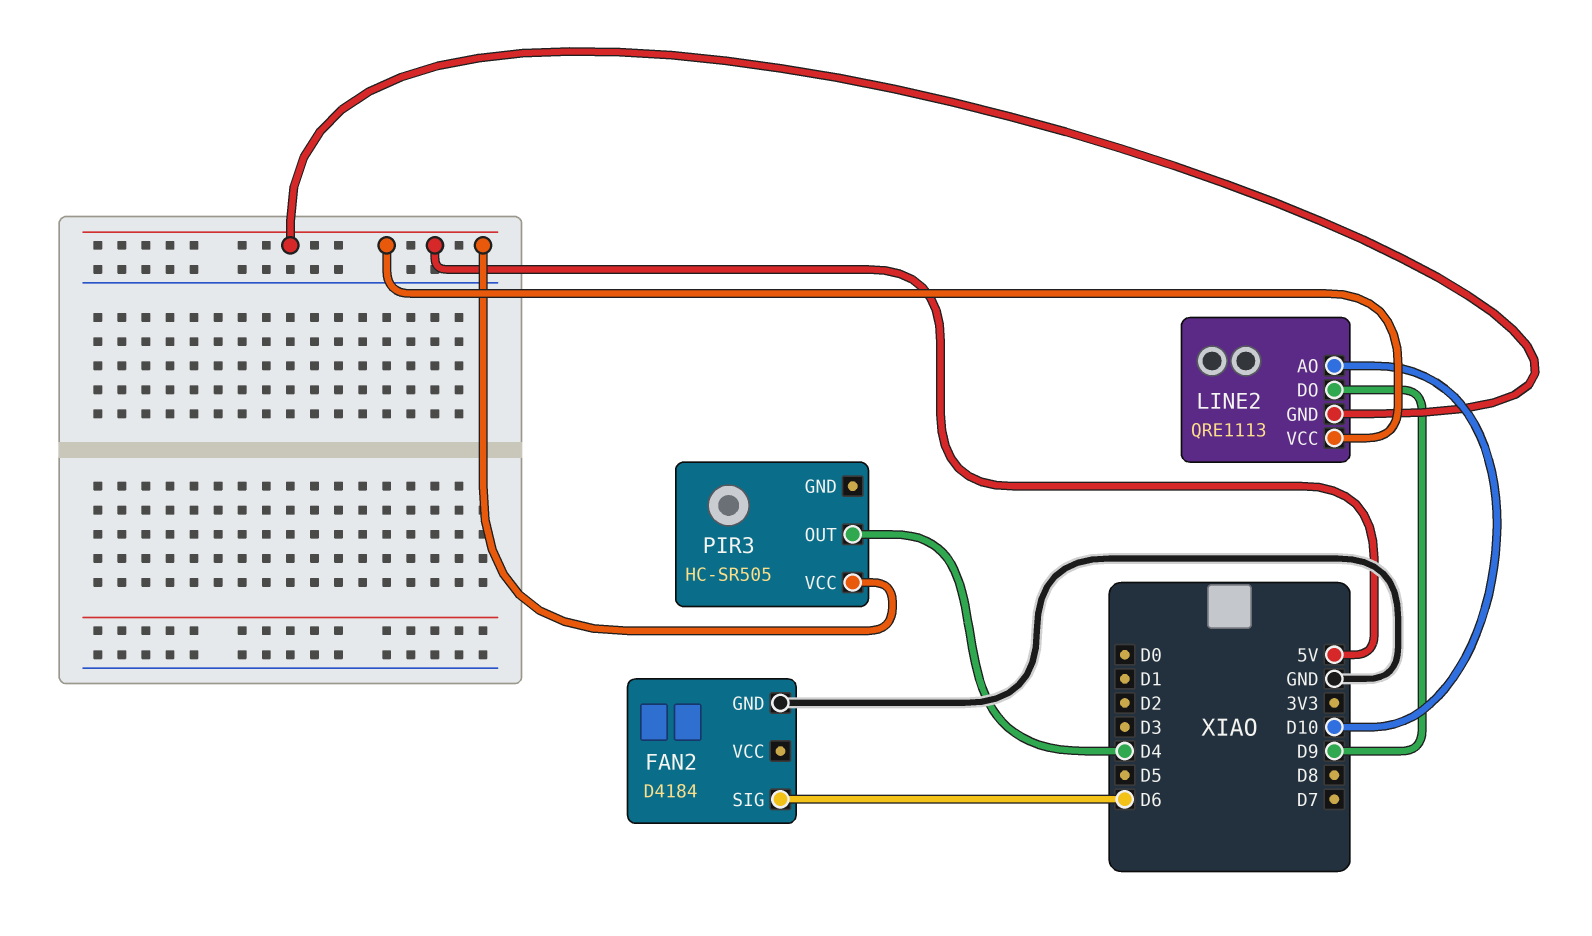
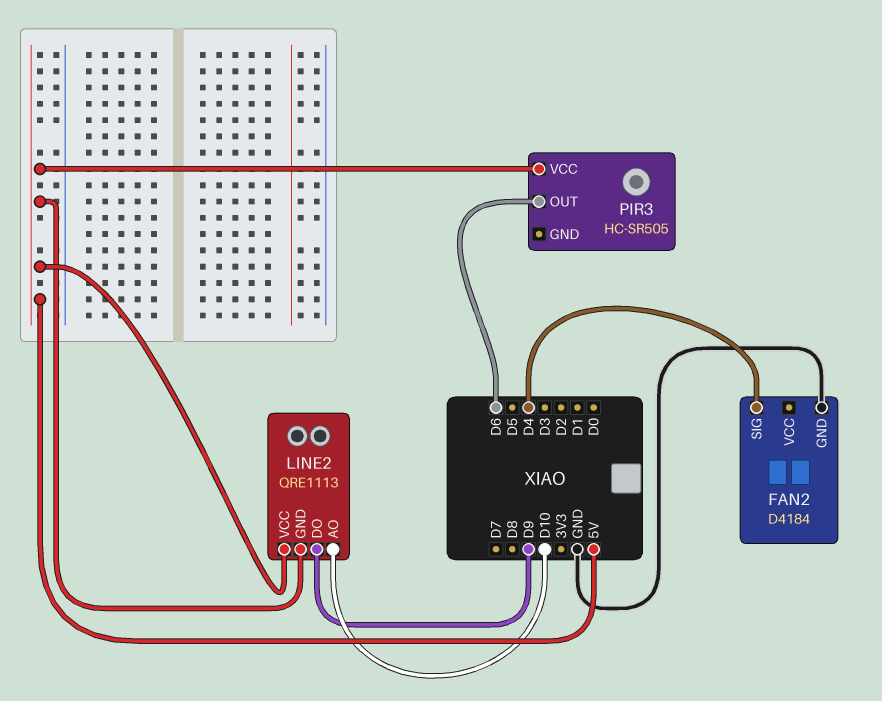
FAN2 pin SIG: D6 -> D4
PIR3 pin OUT: D4 -> D6

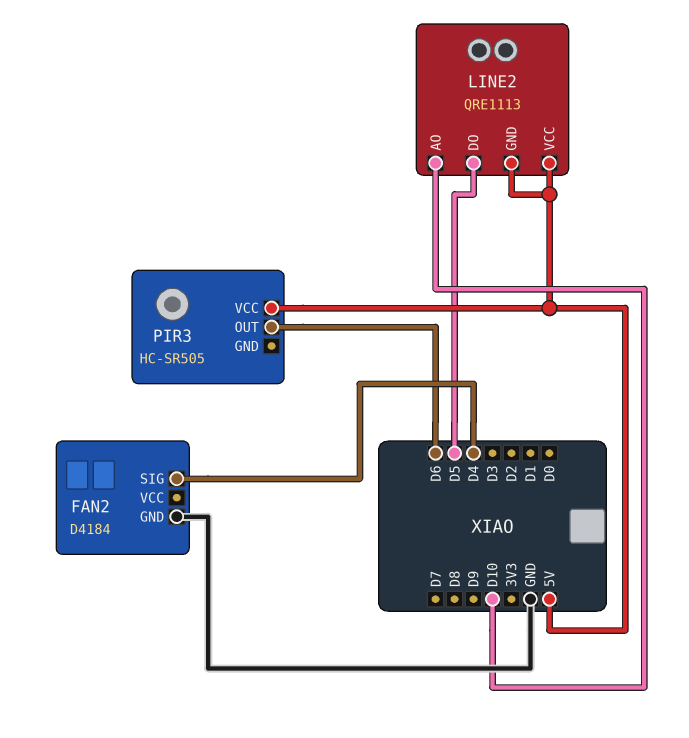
LINE2 pin DO: D9 -> D5

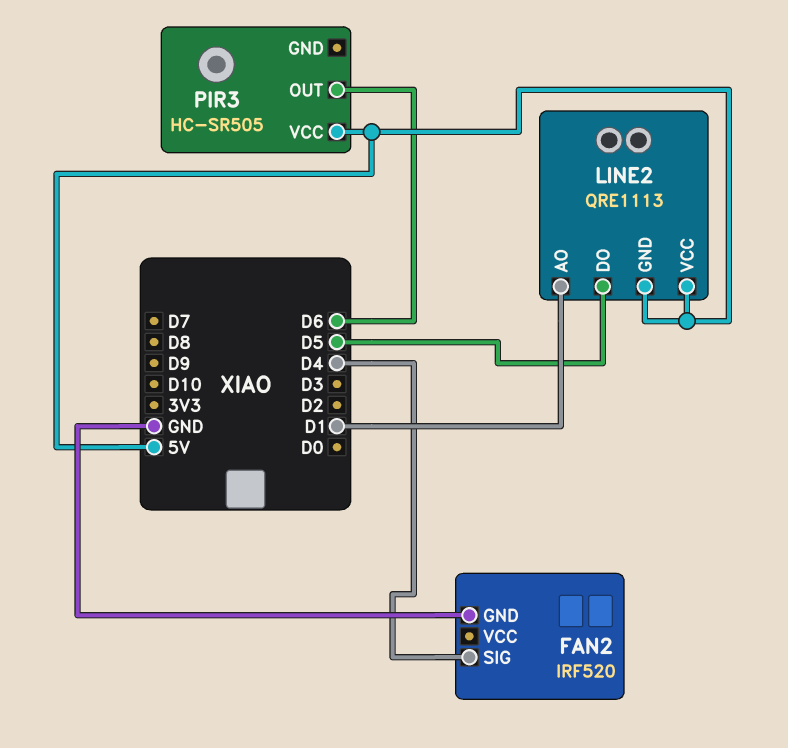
FAN2: D4184 -> IRF520
LINE2 pin AO: D10 -> D1

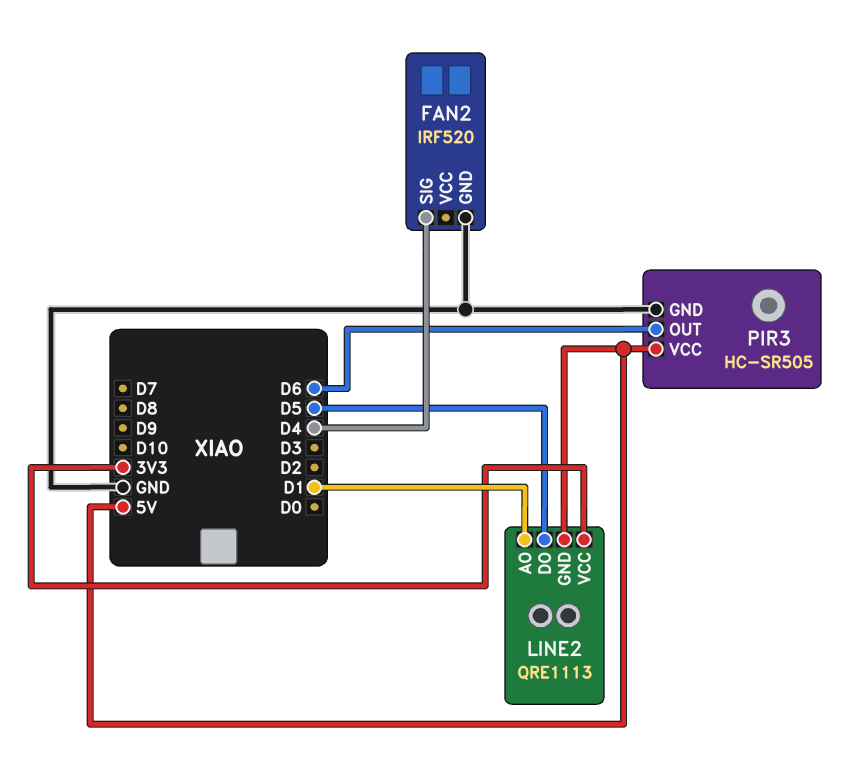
LINE2 pin VCC: 5V -> 3V3
PIR3 pin GND: none -> GND

